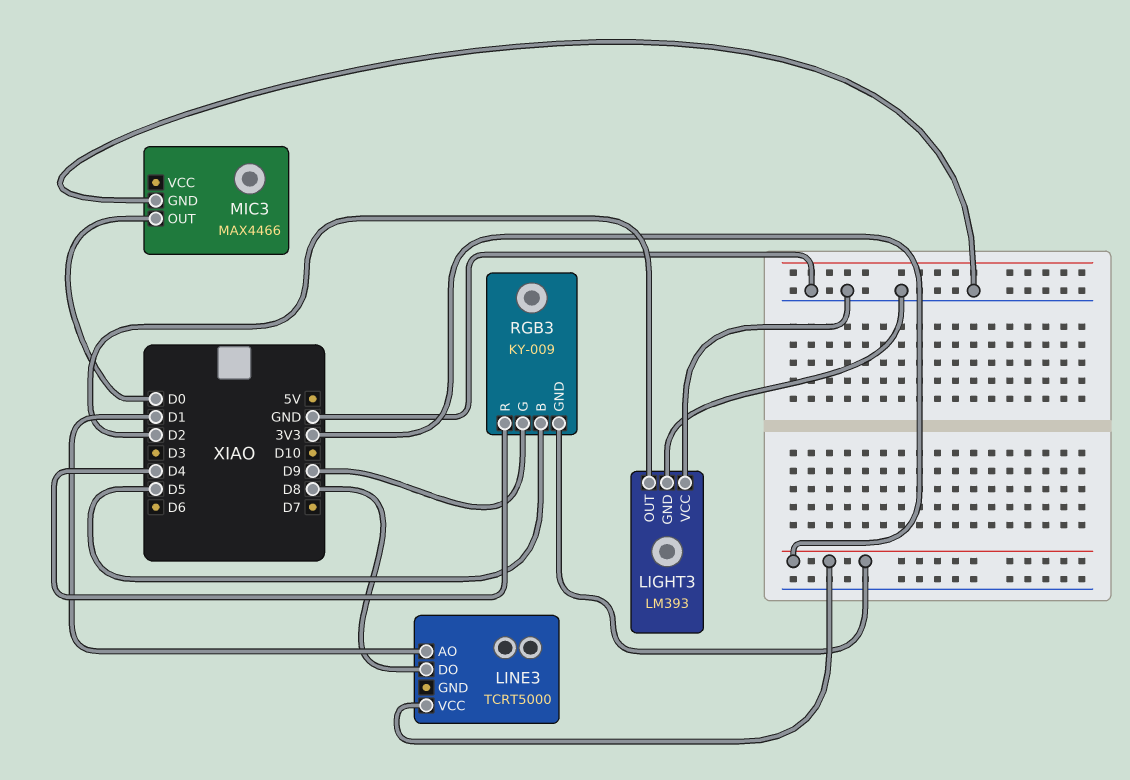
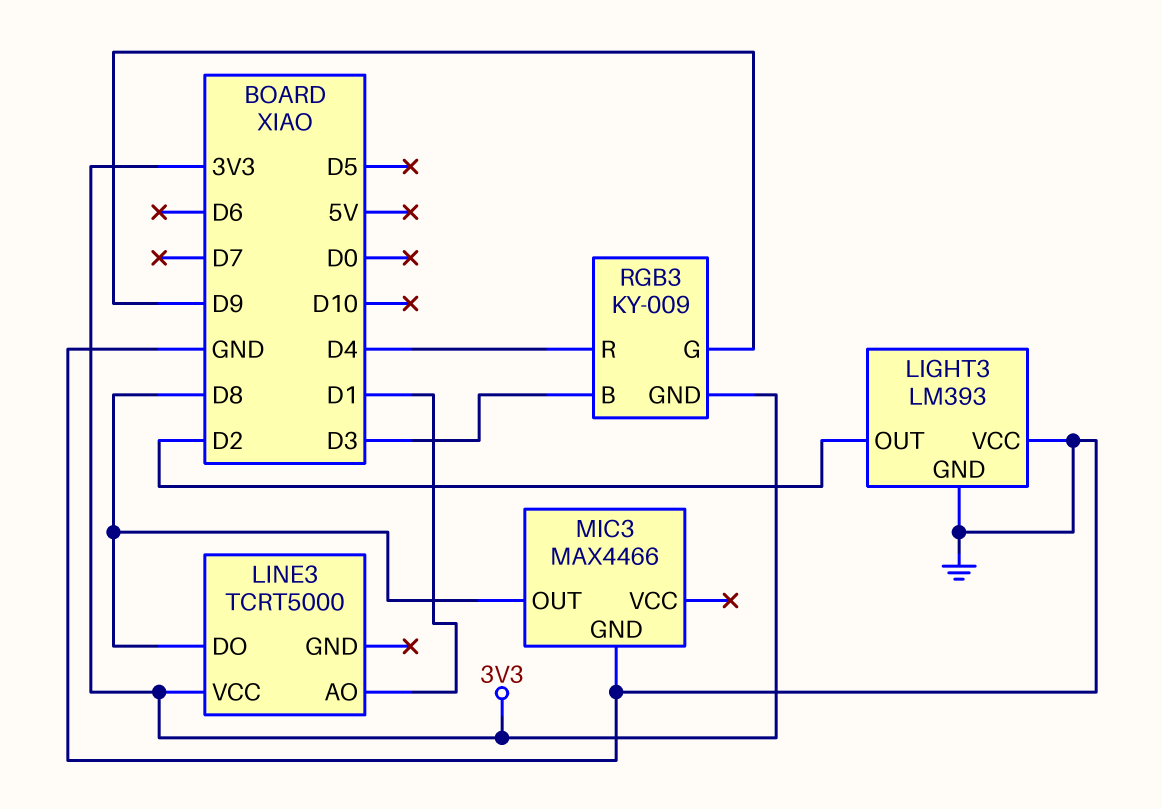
MIC3 pin OUT: D0 -> D8
RGB3 pin B: D5 -> D3

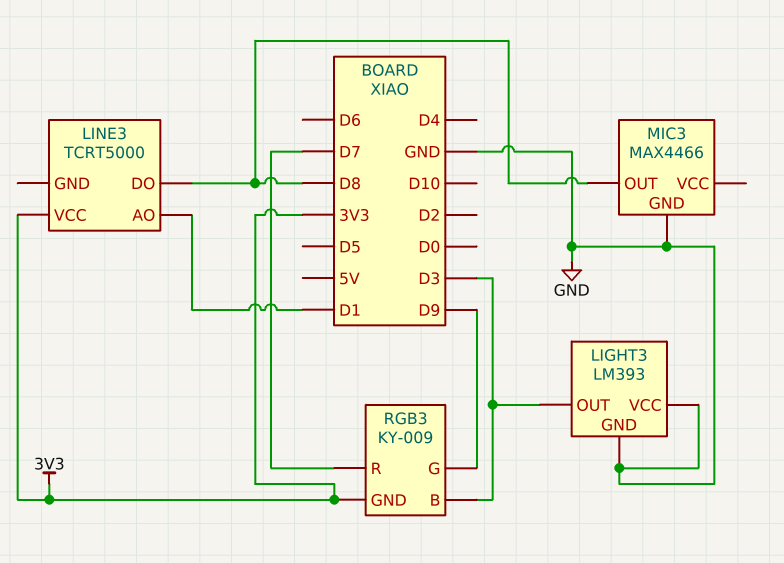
LIGHT3 pin OUT: D2 -> D3
RGB3 pin R: D4 -> D7

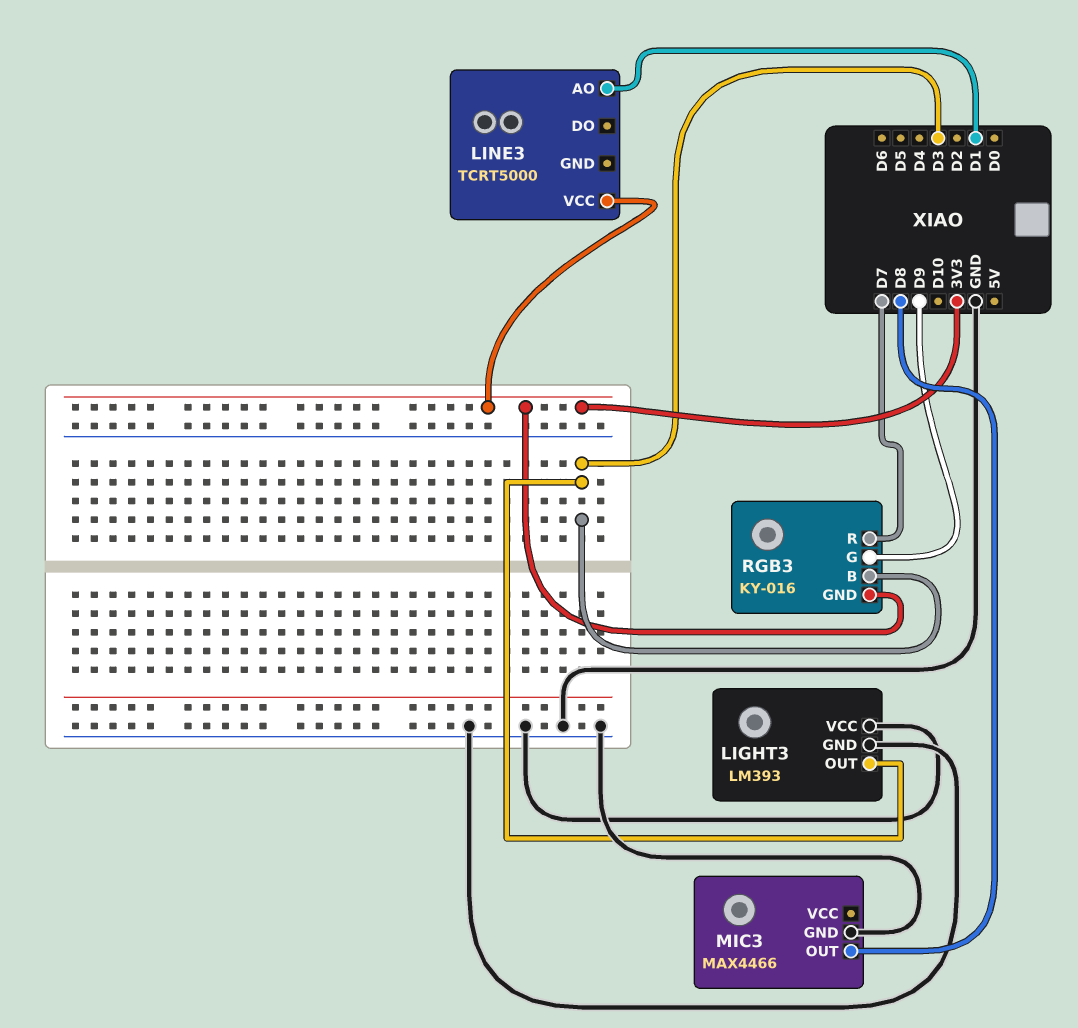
LINE3 pin DO: D8 -> none
RGB3: KY-009 -> KY-016

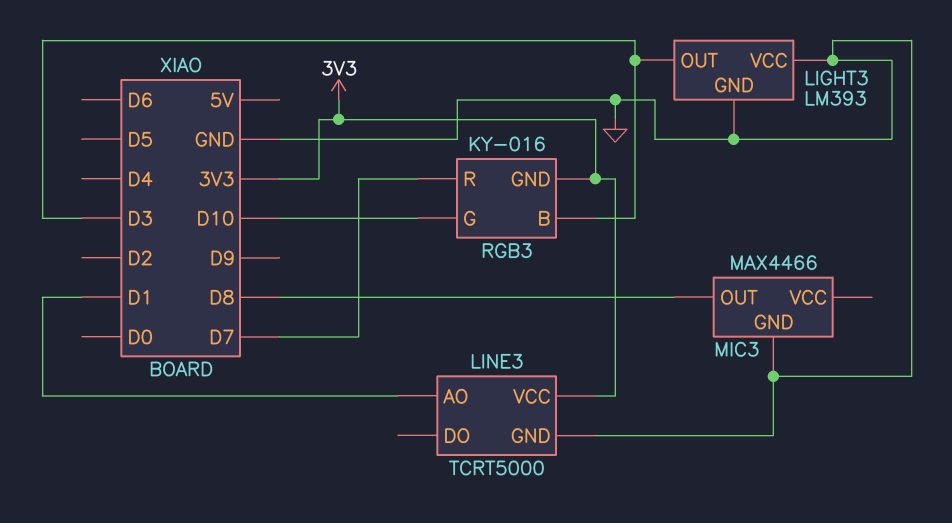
LINE3 pin GND: none -> GND
RGB3 pin G: D9 -> D10

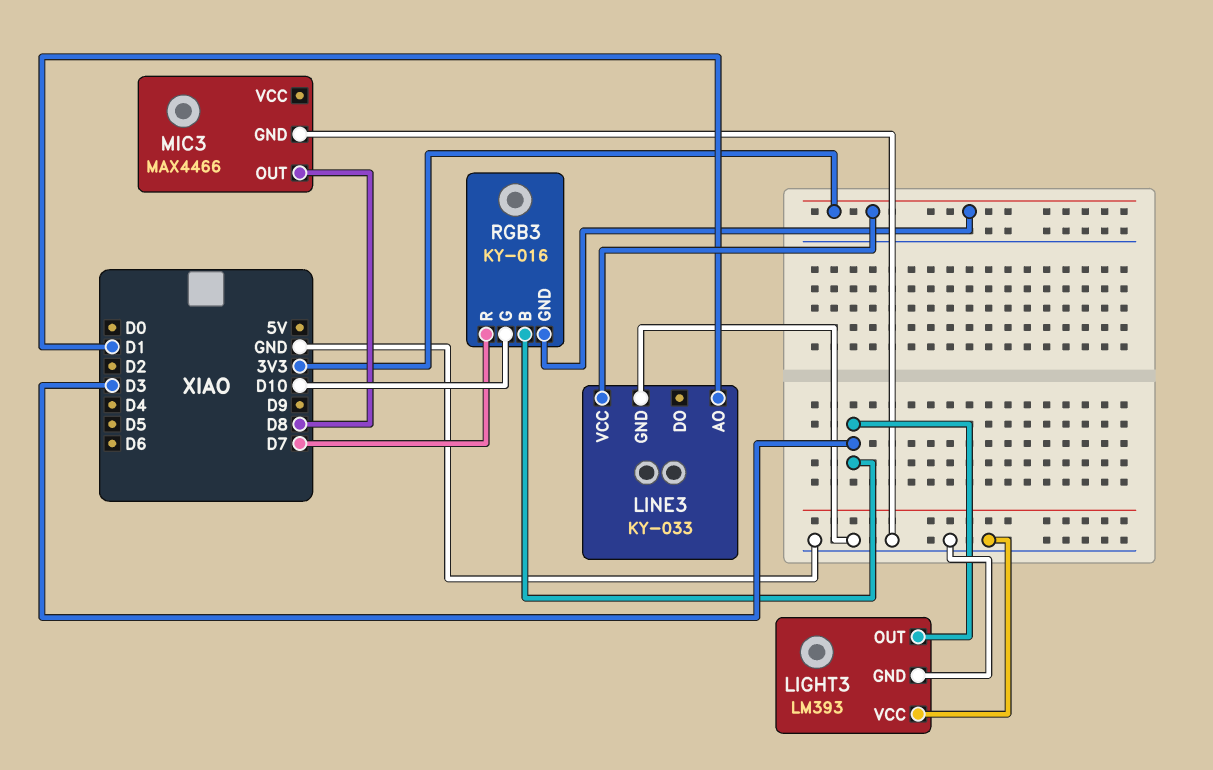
LINE3: TCRT5000 -> KY-033

